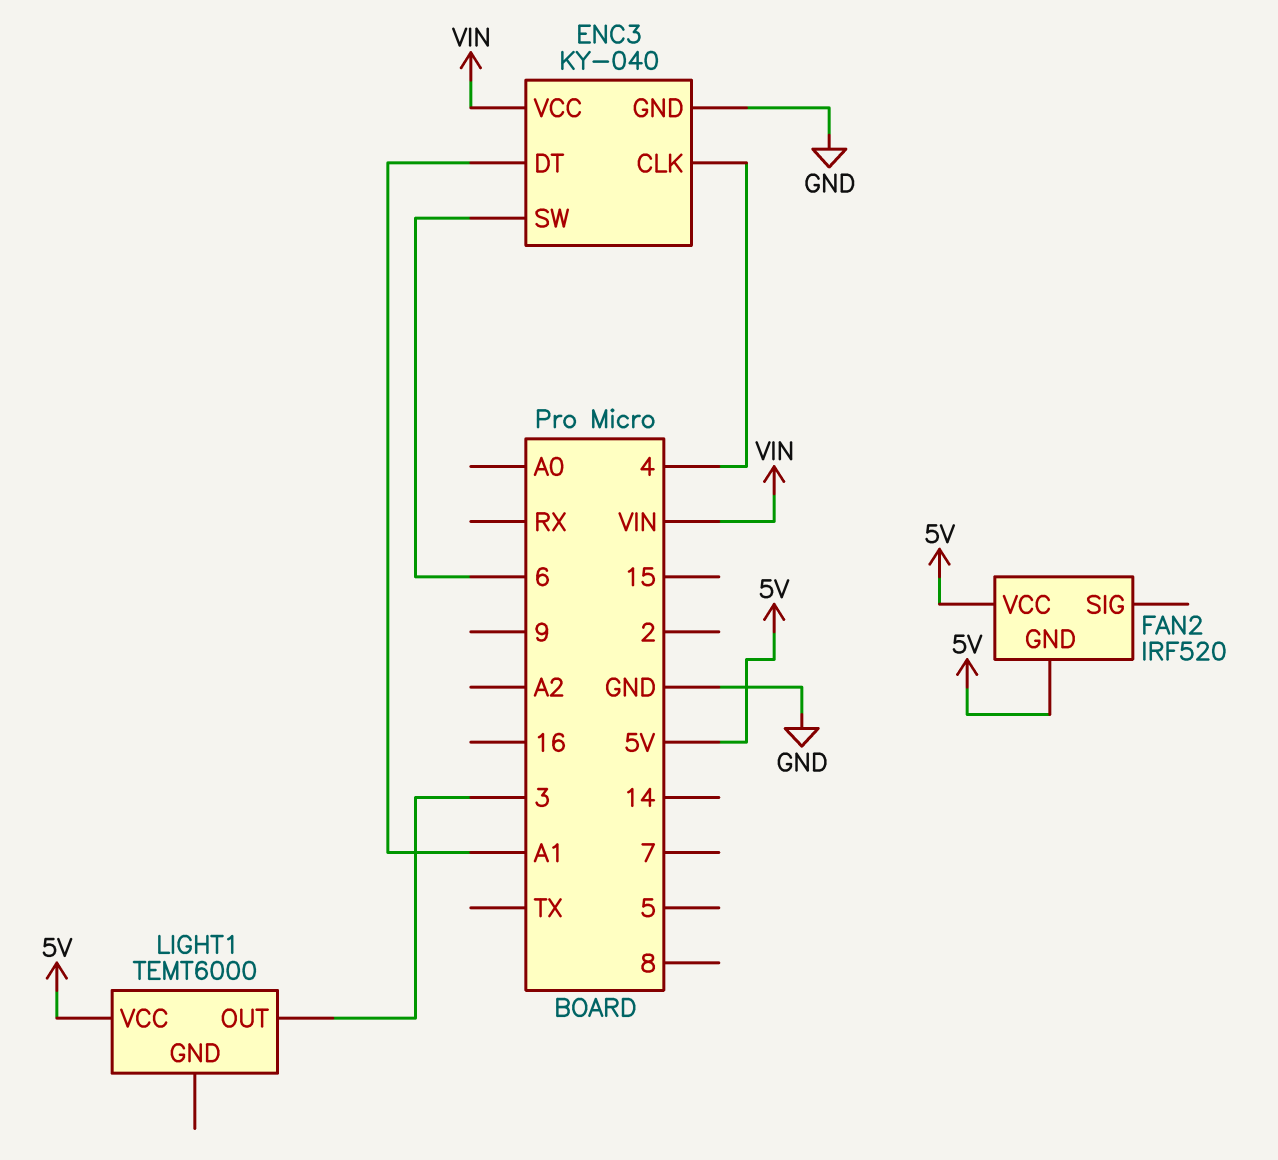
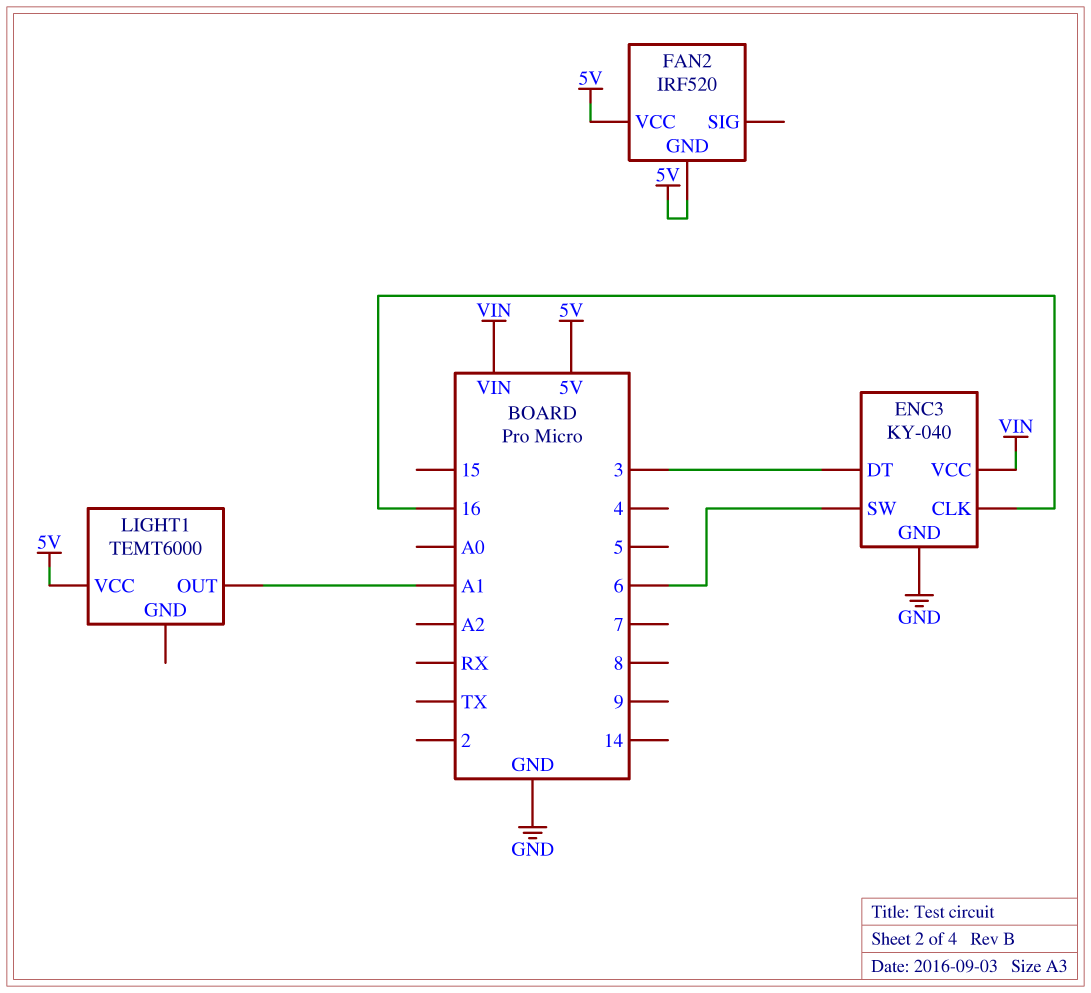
ENC3 pin CLK: 4 -> 16
ENC3 pin DT: A1 -> 3
LIGHT1 pin OUT: 3 -> A1

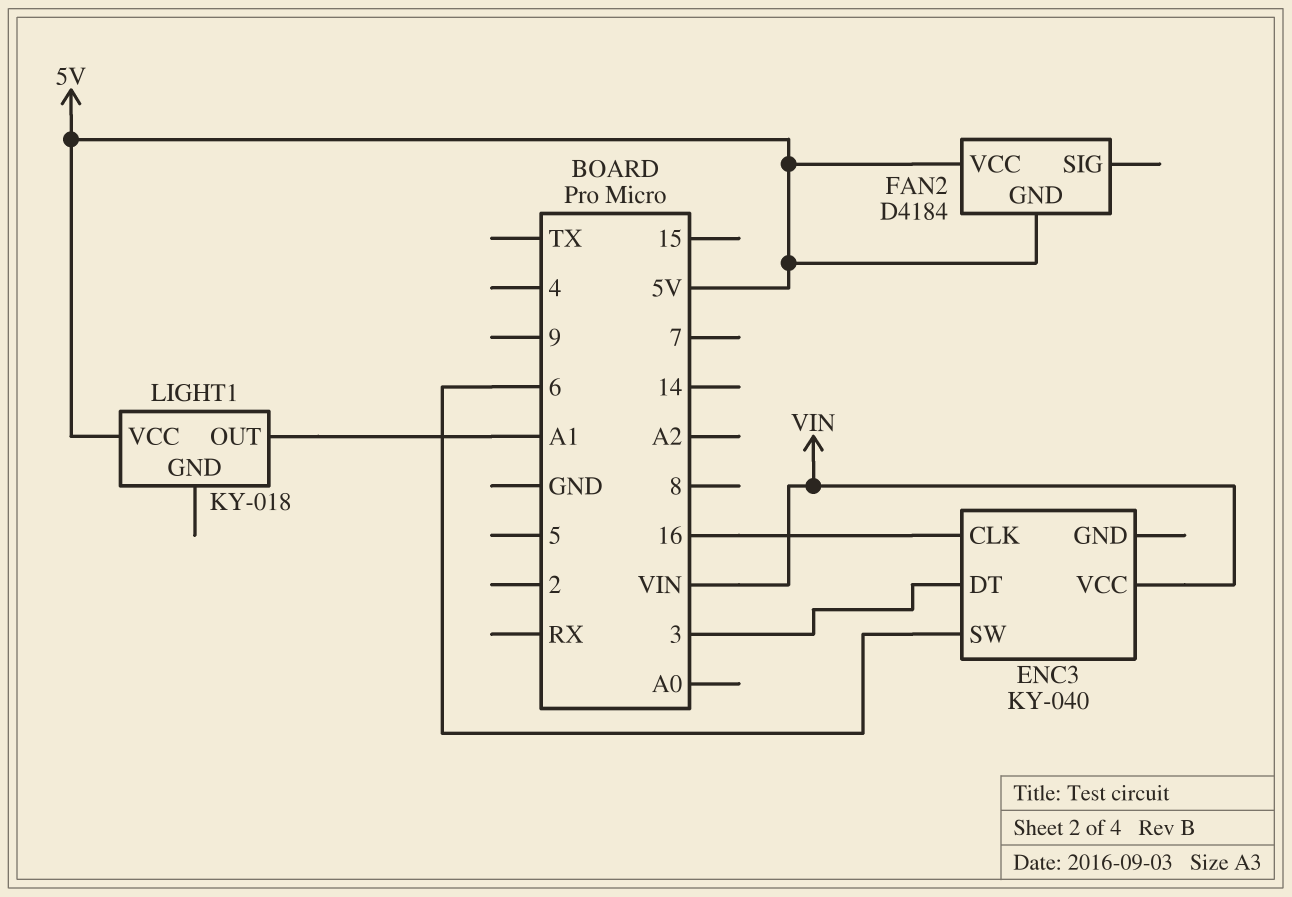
ENC3 pin GND: GND -> none
FAN2: IRF520 -> D4184
LIGHT1: TEMT6000 -> KY-018

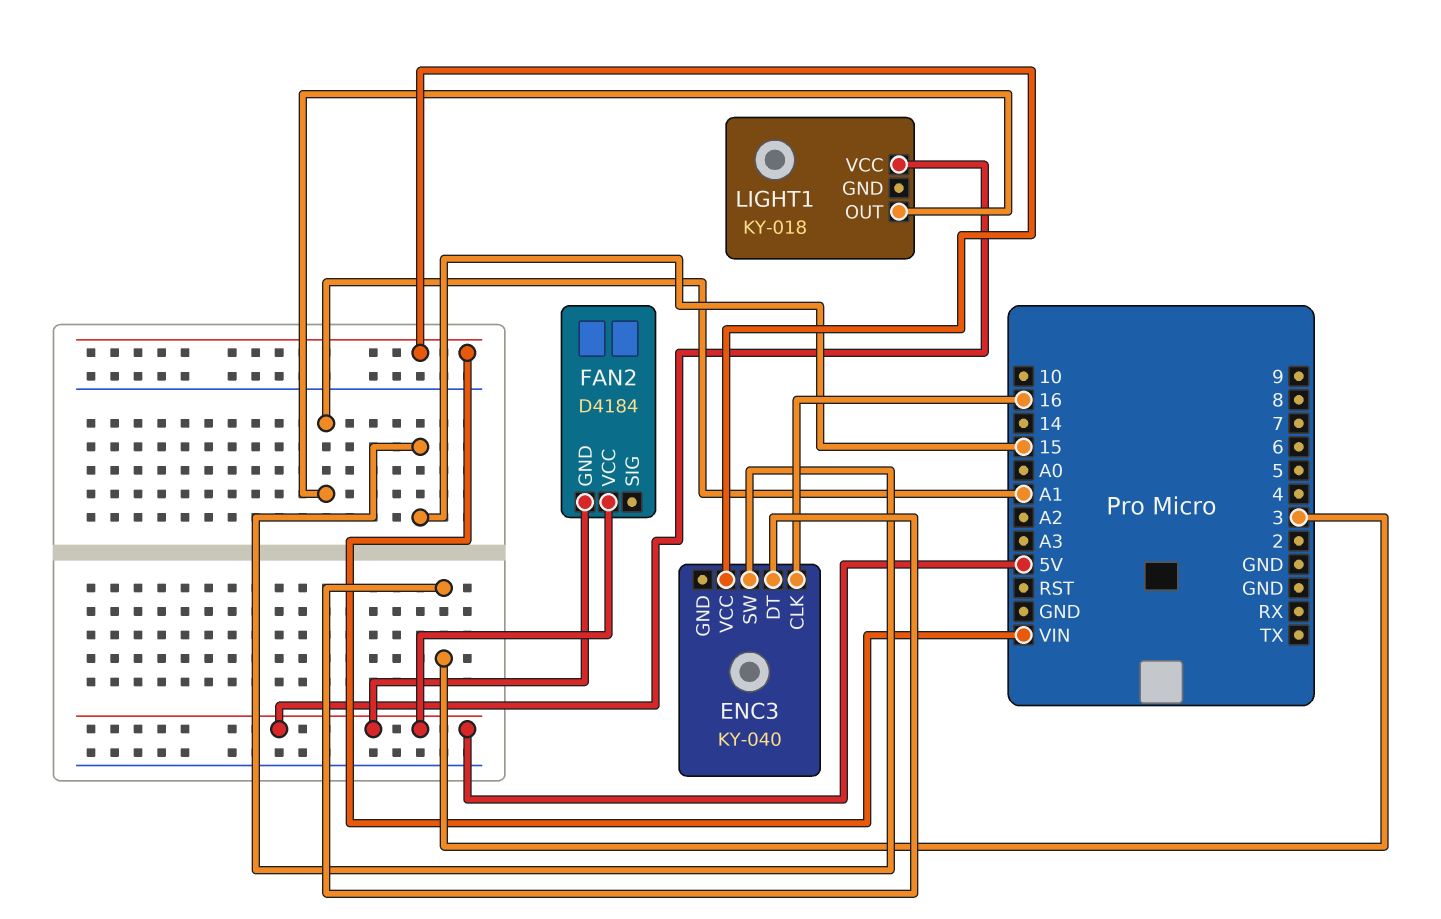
ENC3 pin SW: 6 -> 15

